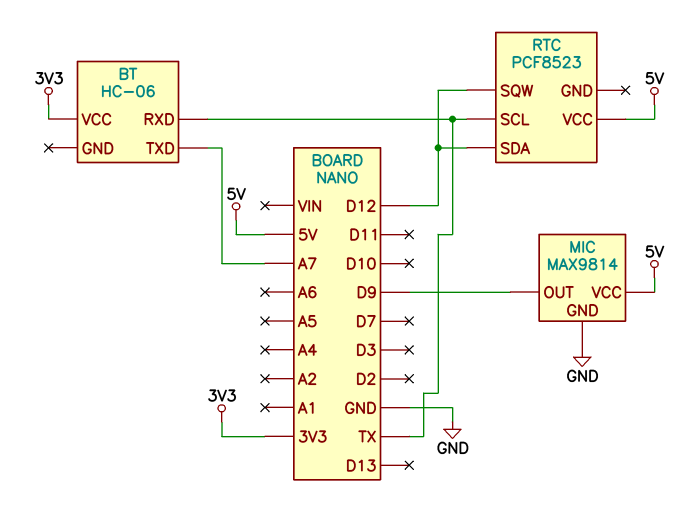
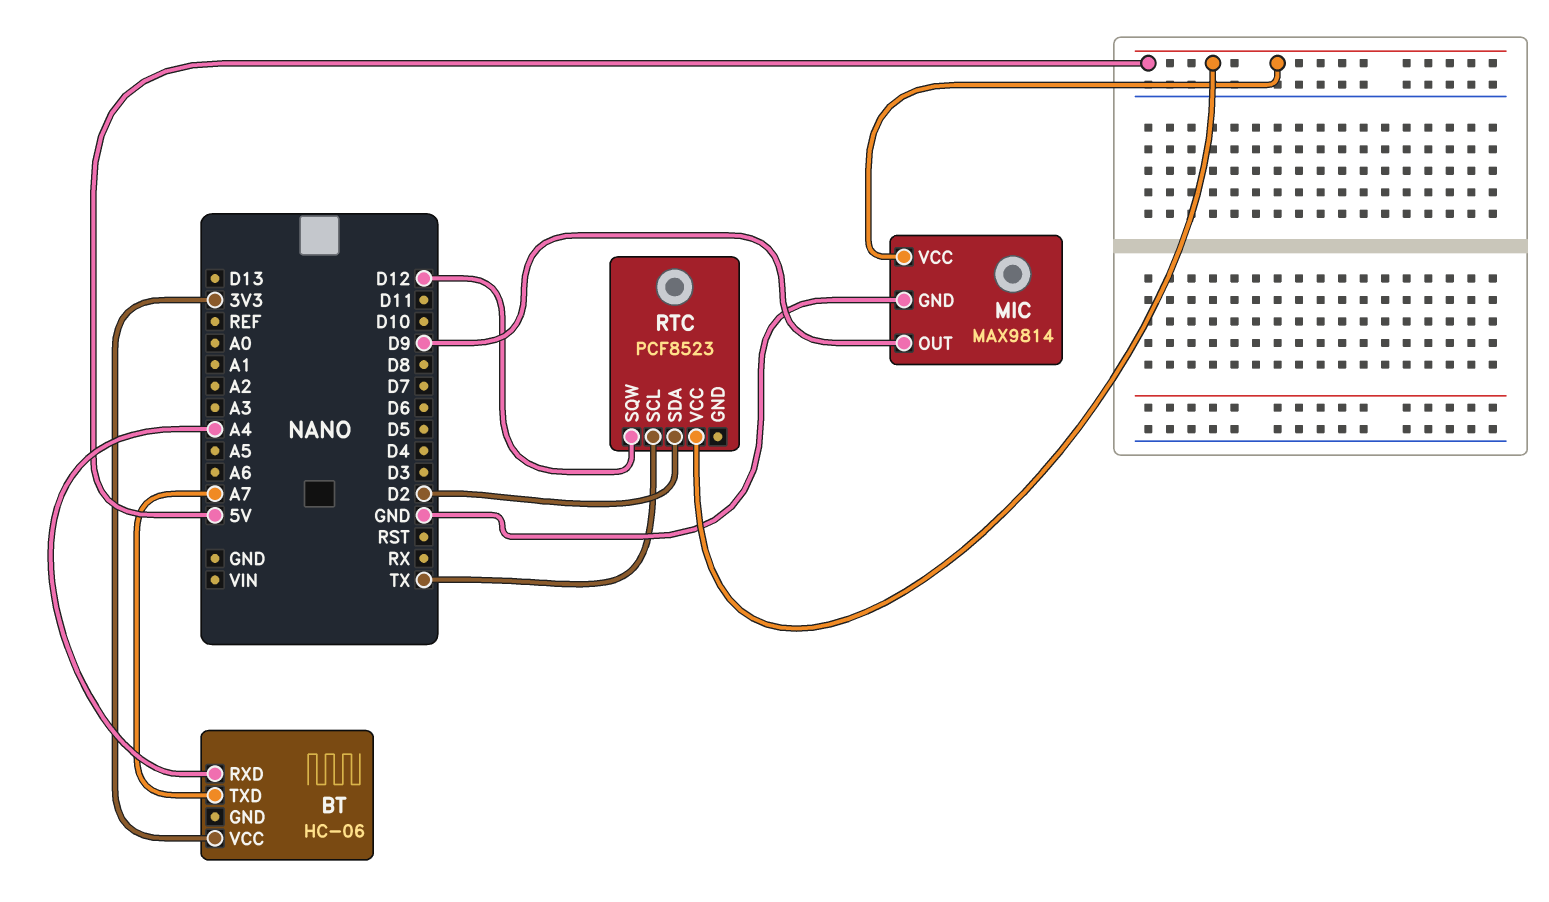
BT pin RXD: TX -> A4
RTC pin SDA: D12 -> D2

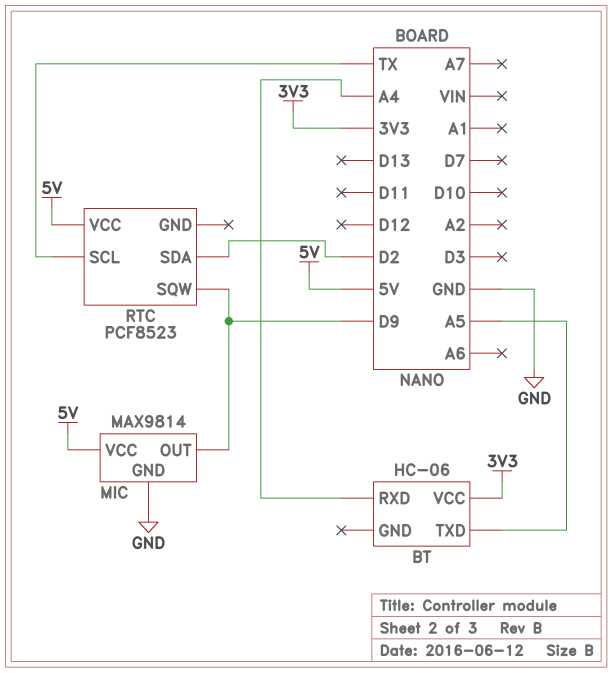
BT pin TXD: A7 -> A5
RTC pin SQW: D12 -> D9

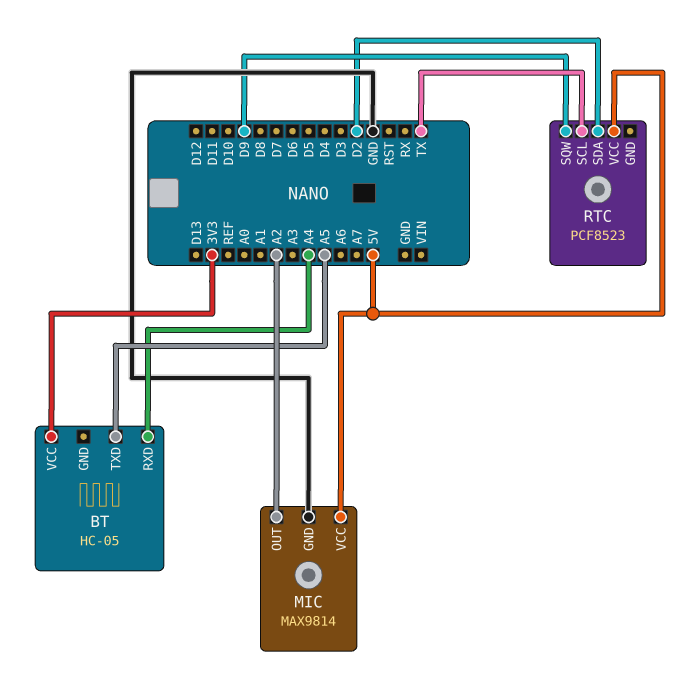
BT: HC-06 -> HC-05
MIC pin OUT: D9 -> A2

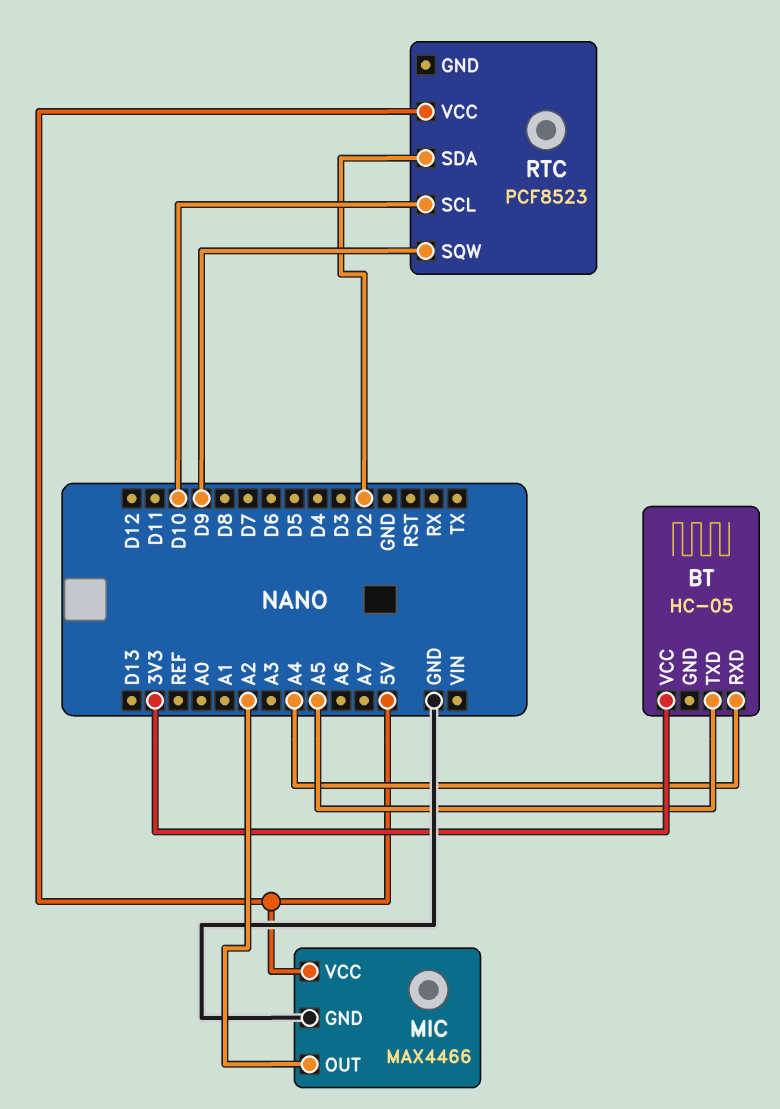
MIC: MAX9814 -> MAX4466
RTC pin SCL: TX -> D10

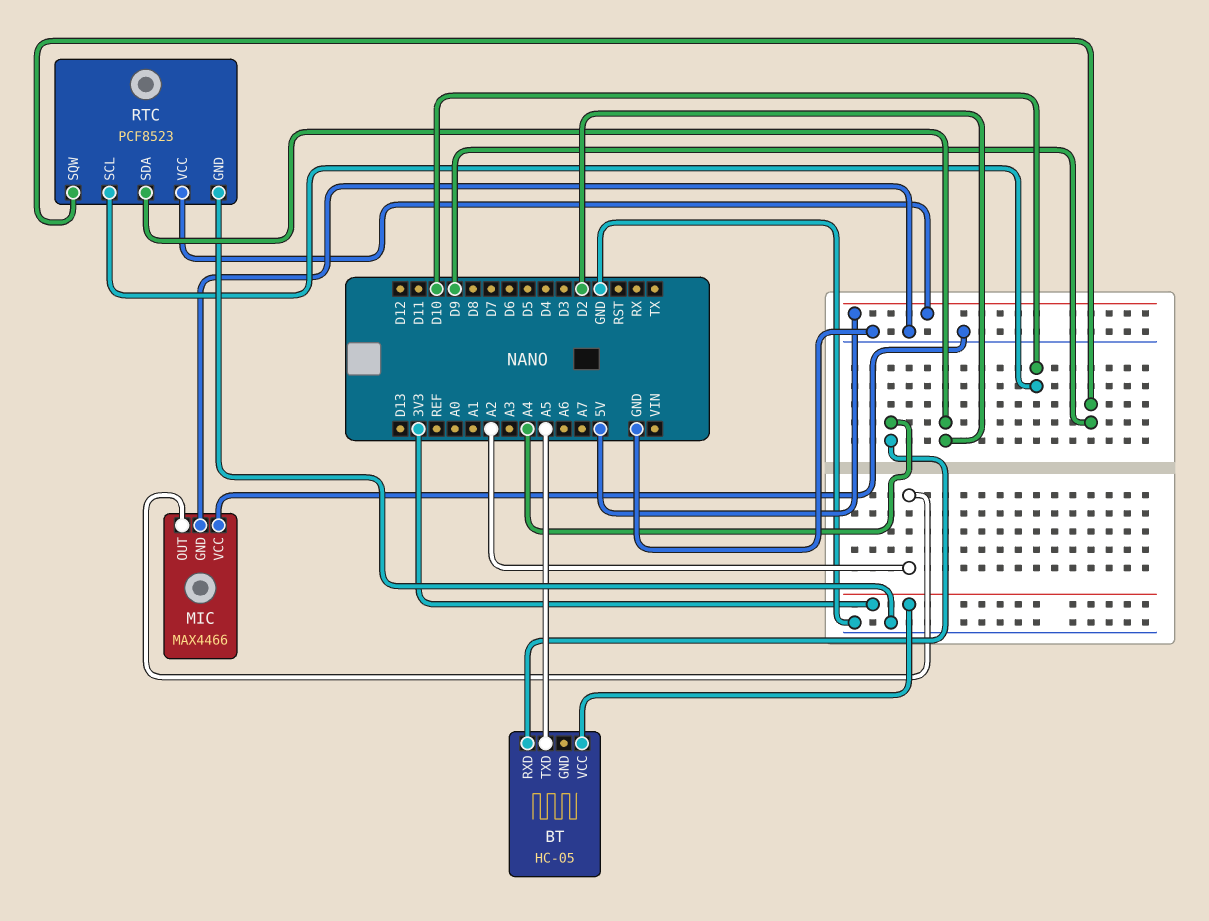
MIC pin VCC: 5V -> GND
RTC pin GND: none -> GND

